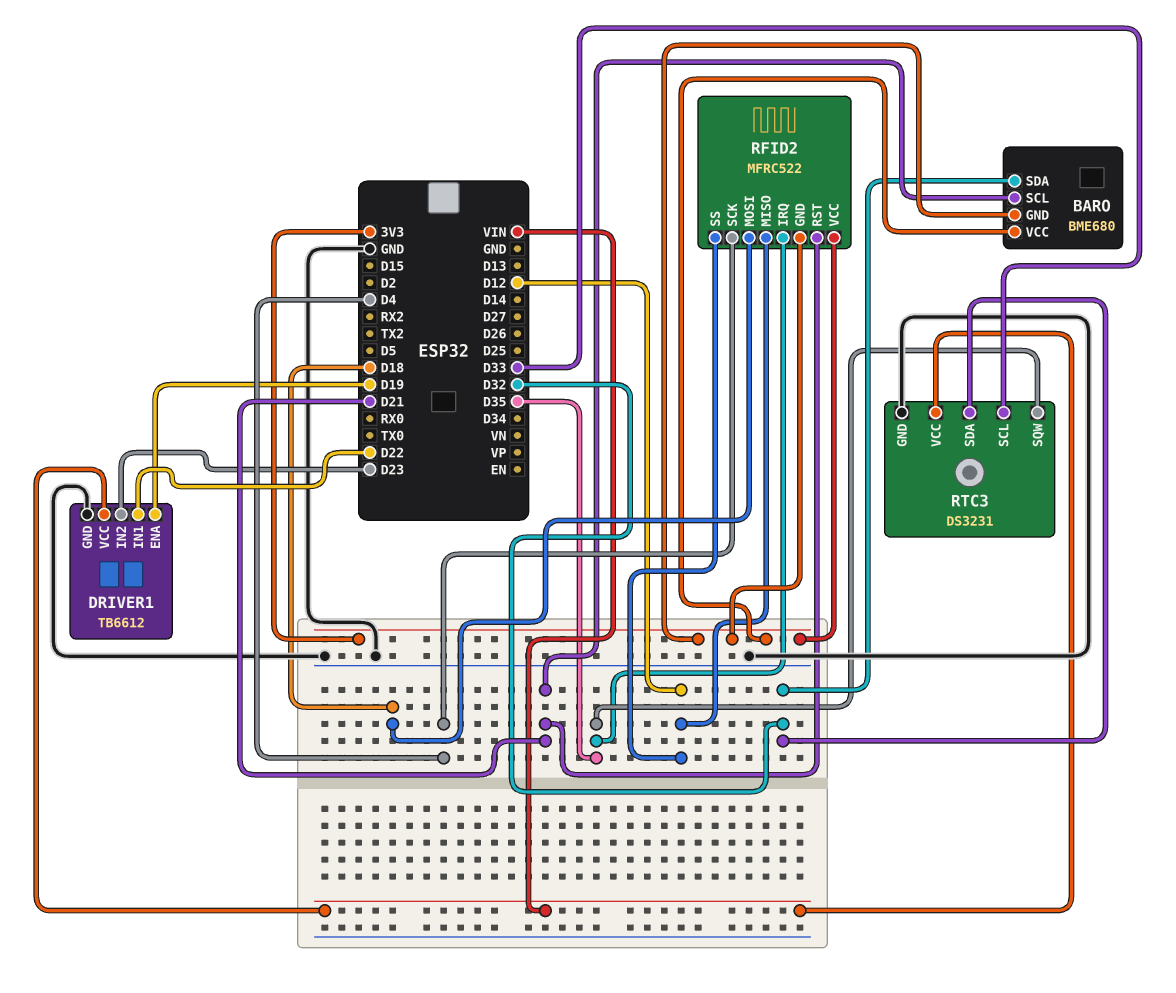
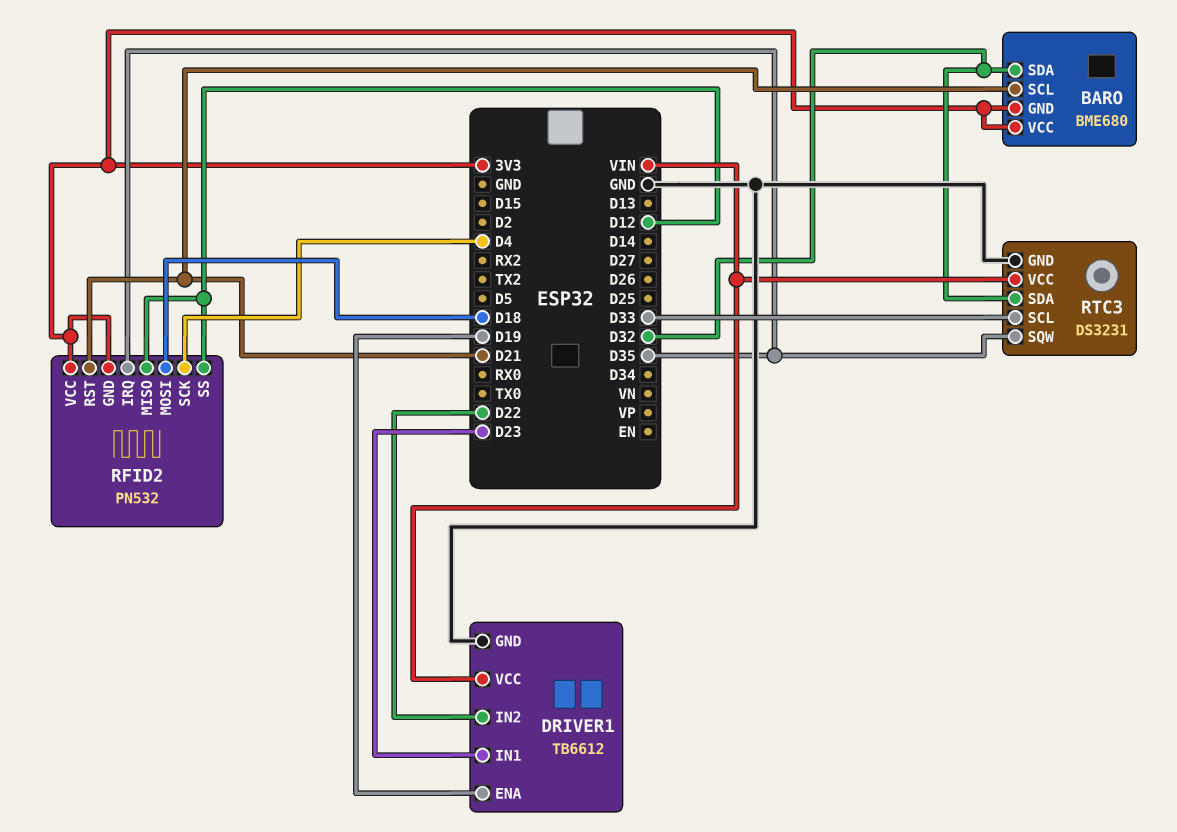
DRIVER1 pin IN1: D22 -> D23
DRIVER1 pin IN2: D23 -> D22
RFID2: MFRC522 -> PN532

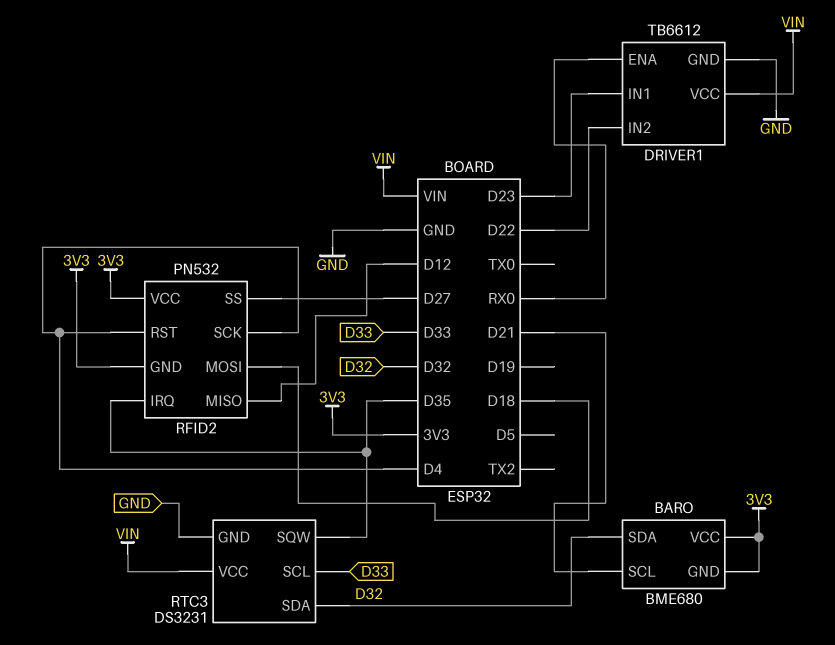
DRIVER1 pin ENA: D19 -> RX0
RFID2 pin RST: D21 -> D4
RFID2 pin SS: D12 -> D27

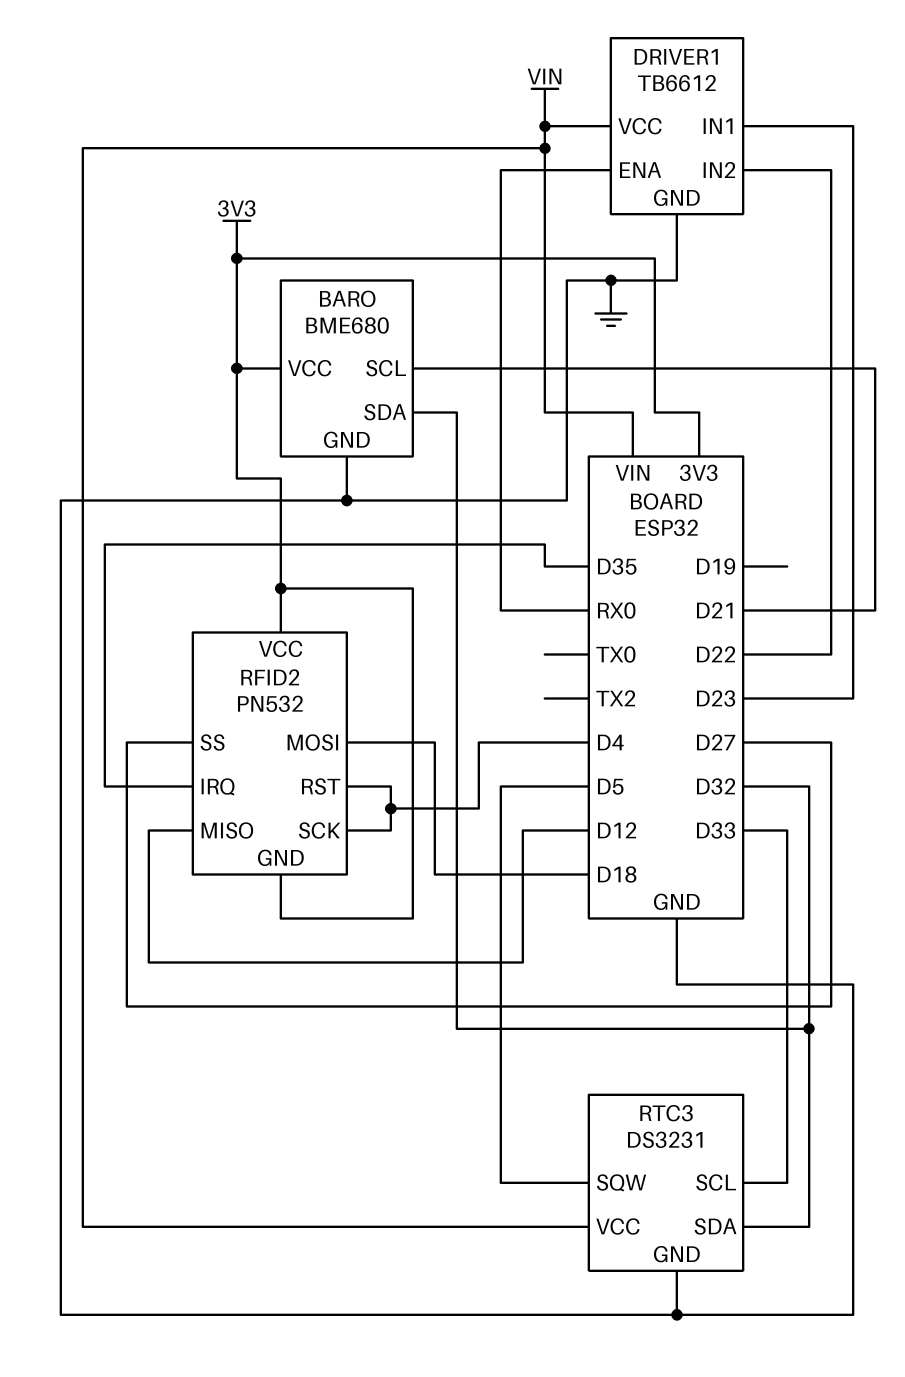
BARO pin GND: 3V3 -> GND
RTC3 pin SQW: D35 -> D5

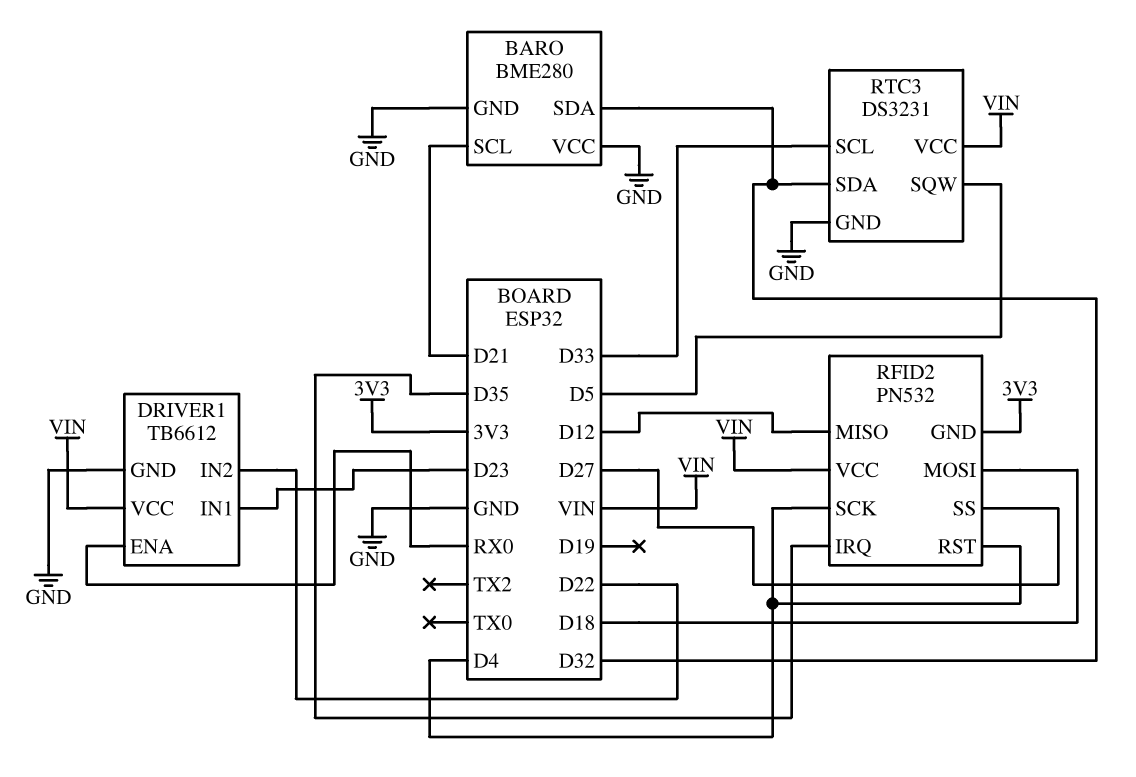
BARO: BME680 -> BME280
BARO pin VCC: 3V3 -> GND
RFID2 pin VCC: 3V3 -> VIN

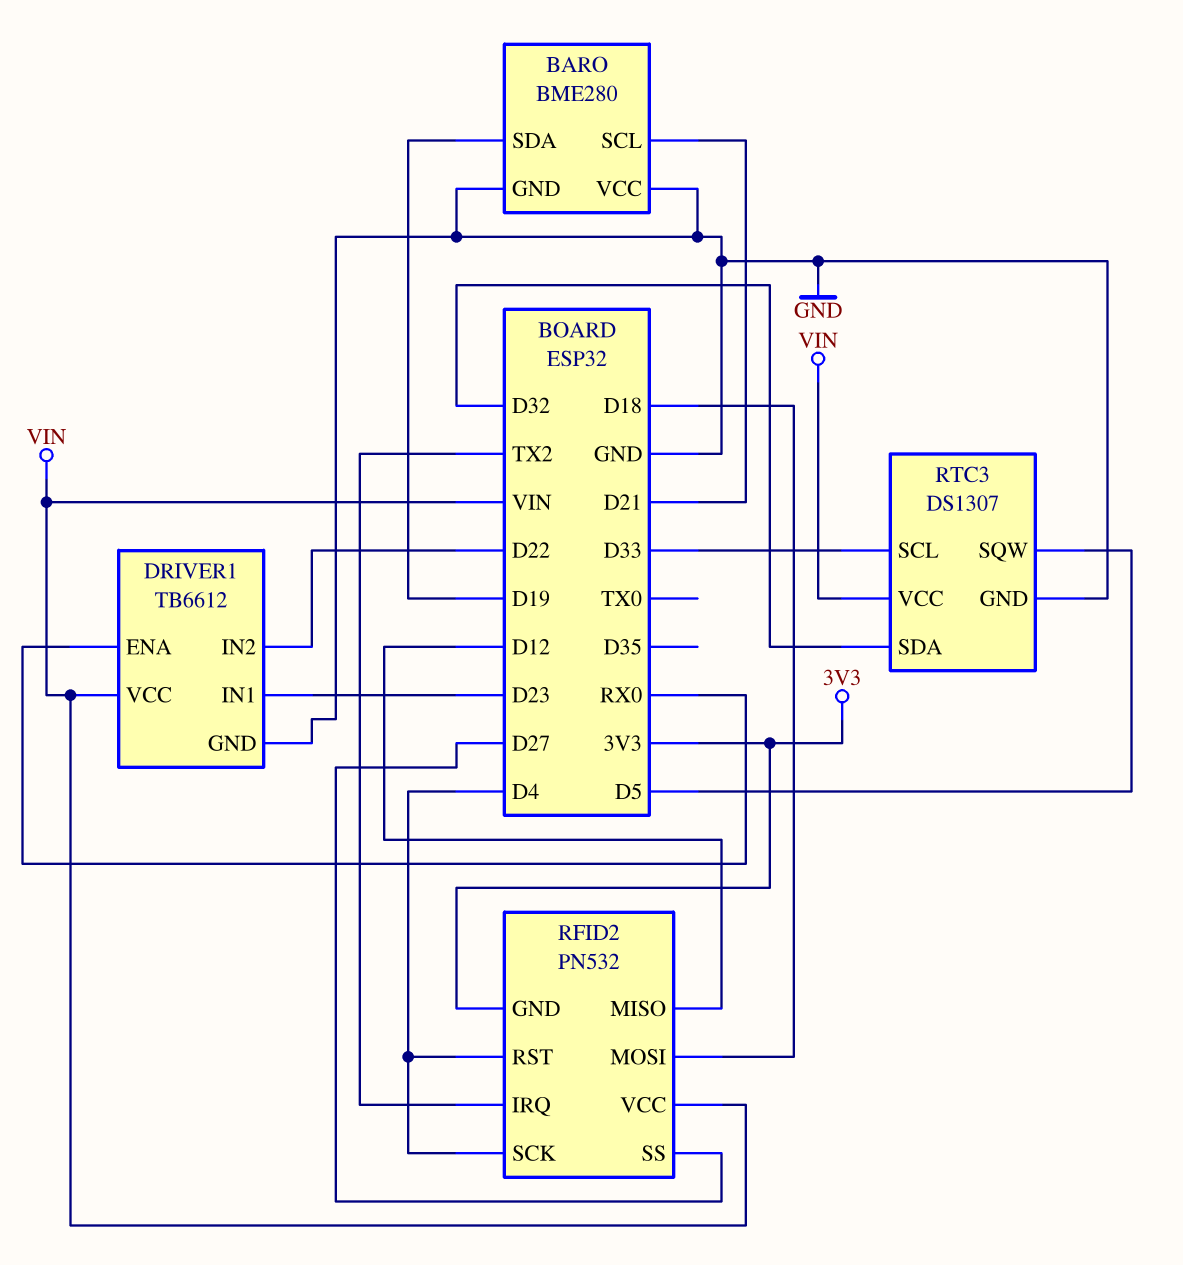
BARO pin SDA: D32 -> D19
RFID2 pin IRQ: D35 -> TX2
RTC3: DS3231 -> DS1307

